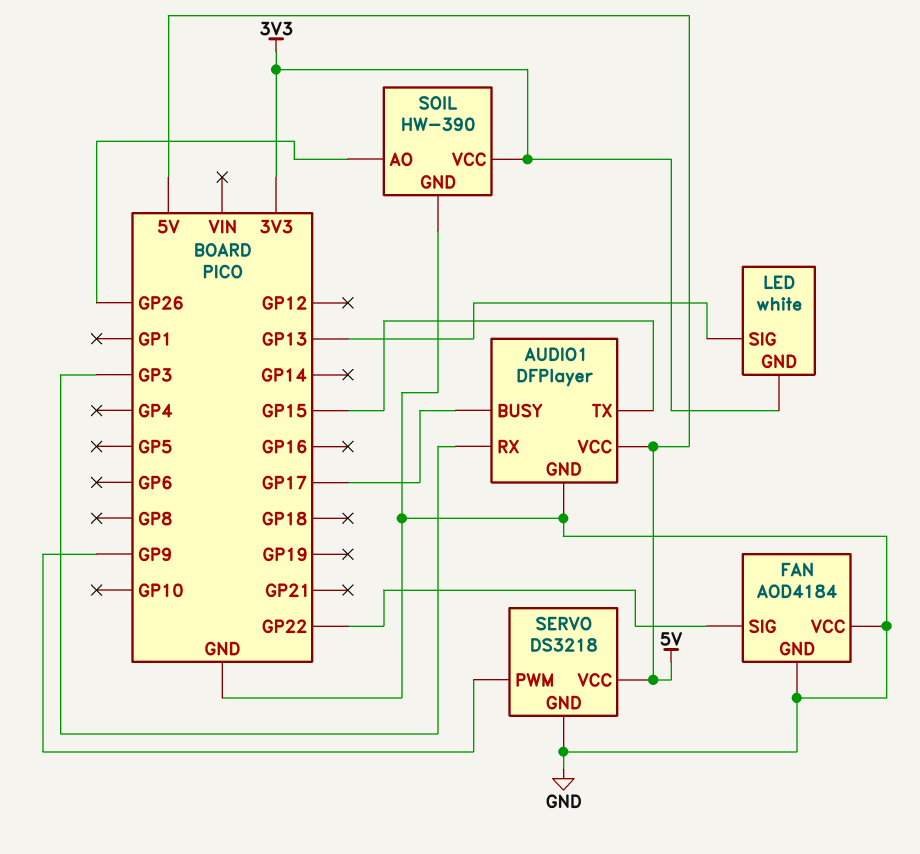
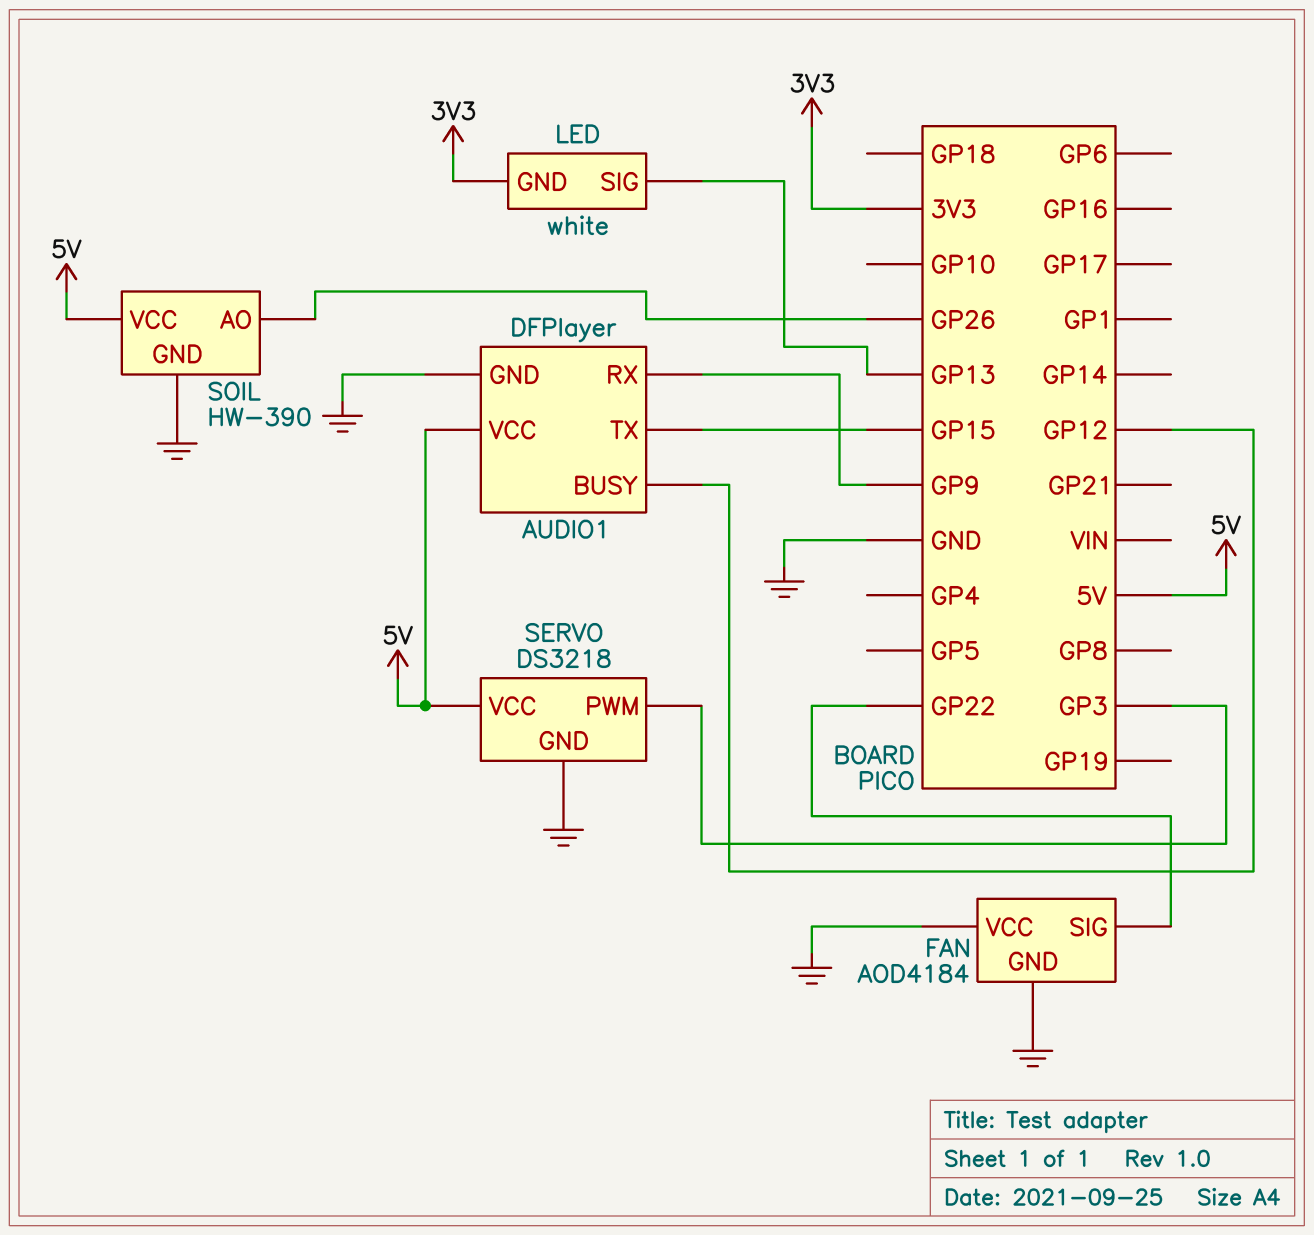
AUDIO1 pin BUSY: GP17 -> GP12
AUDIO1 pin RX: GP3 -> GP9
SERVO pin PWM: GP9 -> GP3
SOIL pin VCC: 3V3 -> 5V

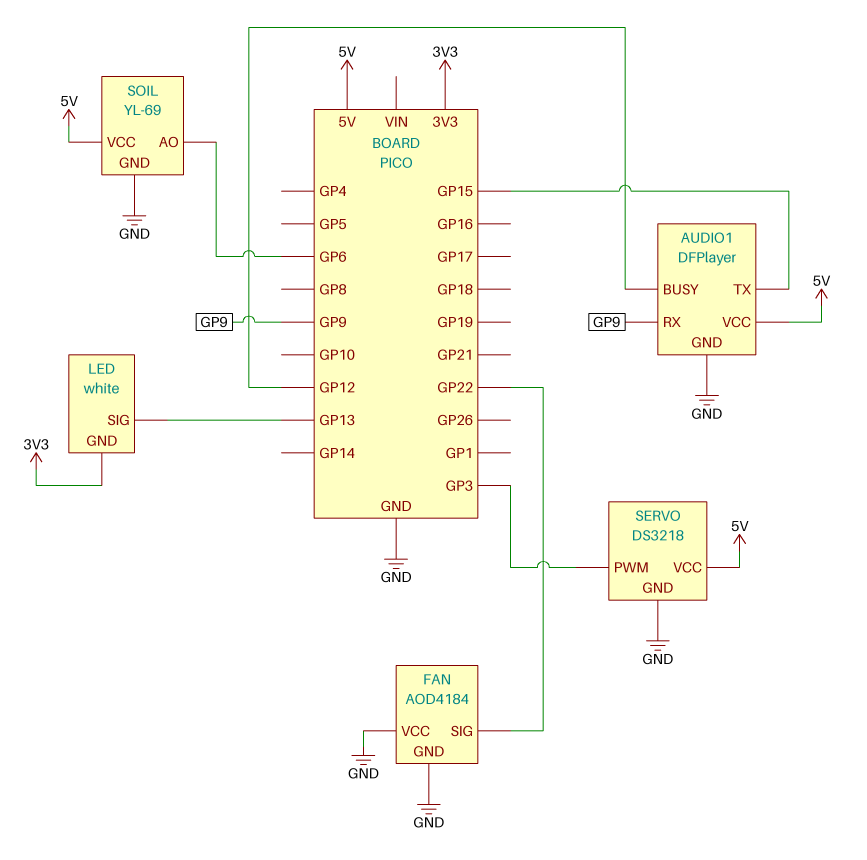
SOIL: HW-390 -> YL-69
SOIL pin AO: GP26 -> GP6

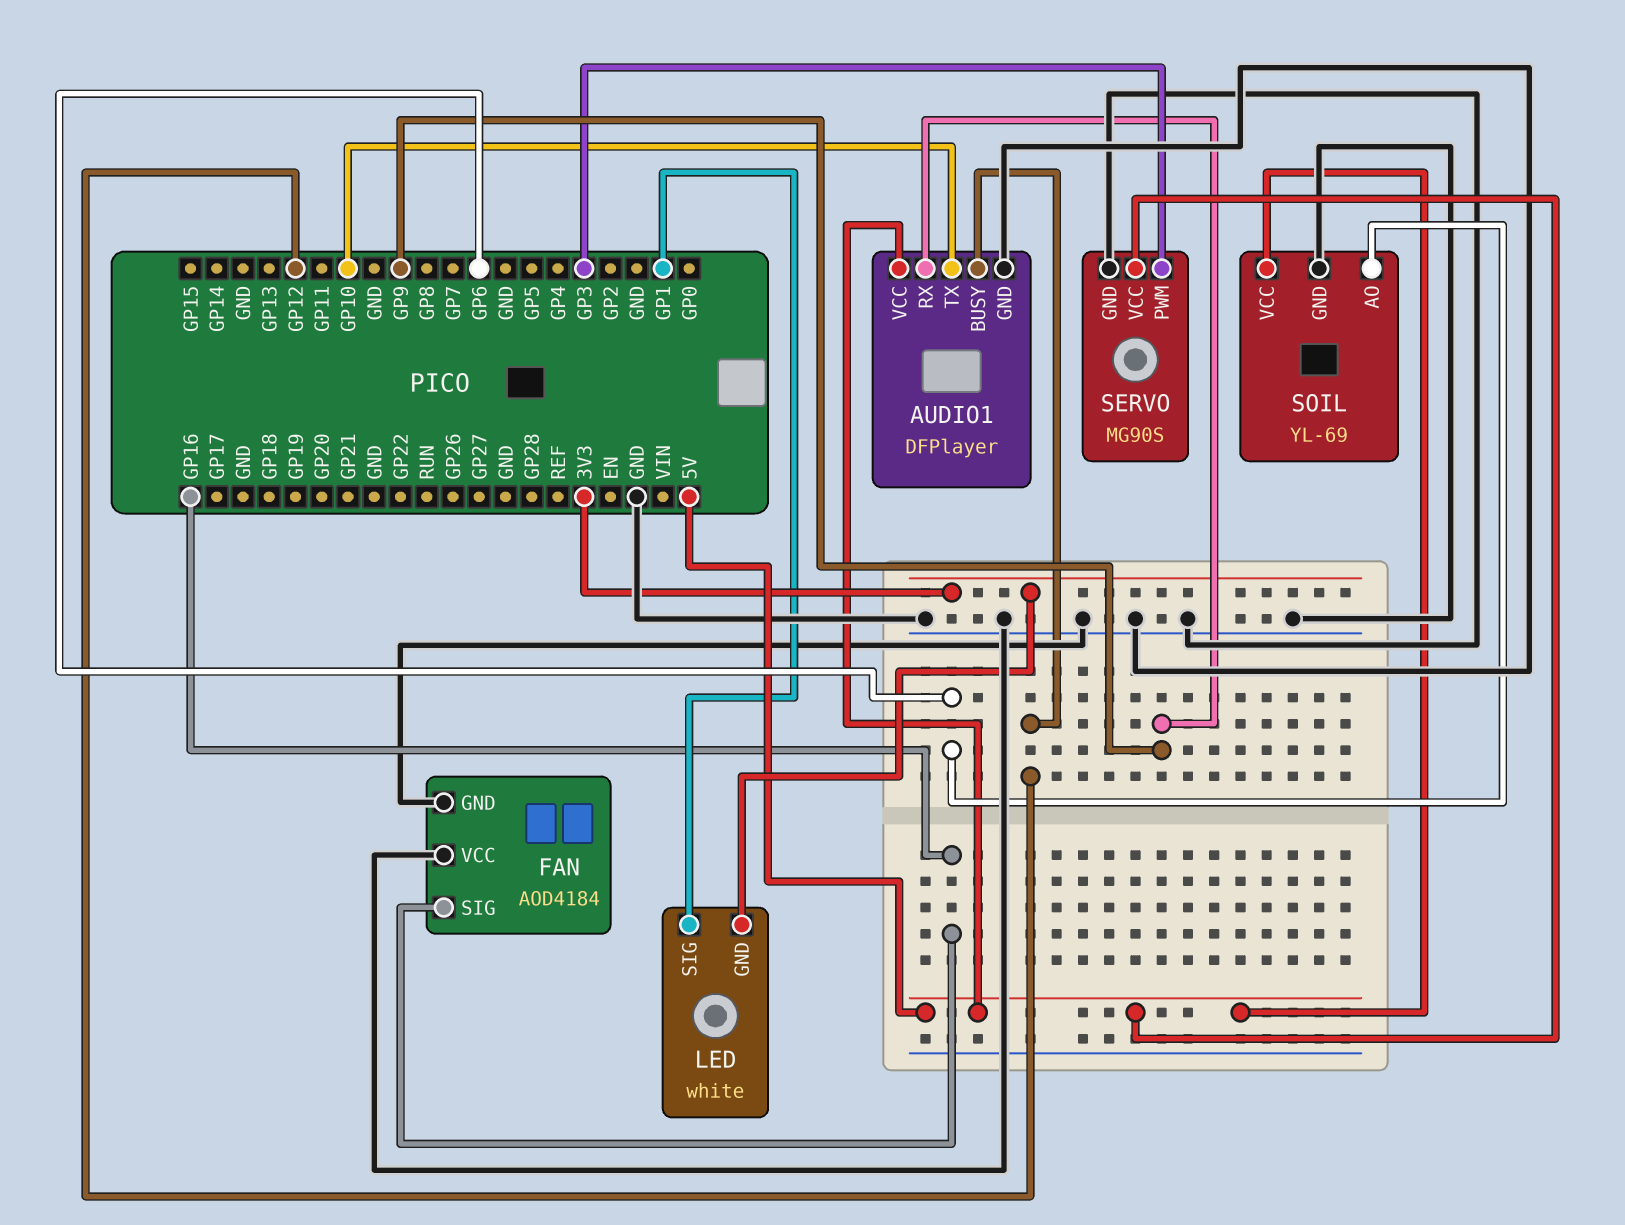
AUDIO1 pin TX: GP15 -> GP10
FAN pin SIG: GP22 -> GP16
LED pin SIG: GP13 -> GP1
SERVO: DS3218 -> MG90S

